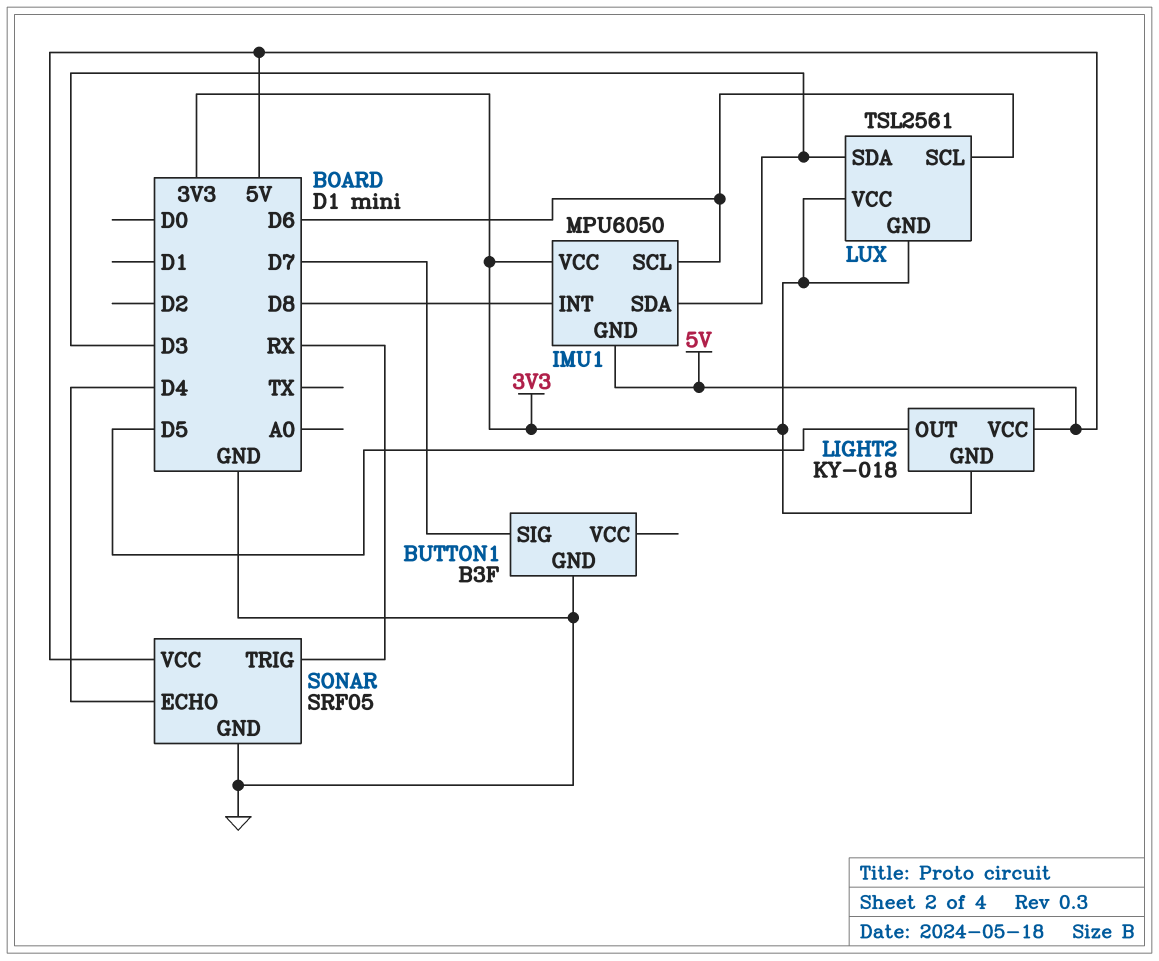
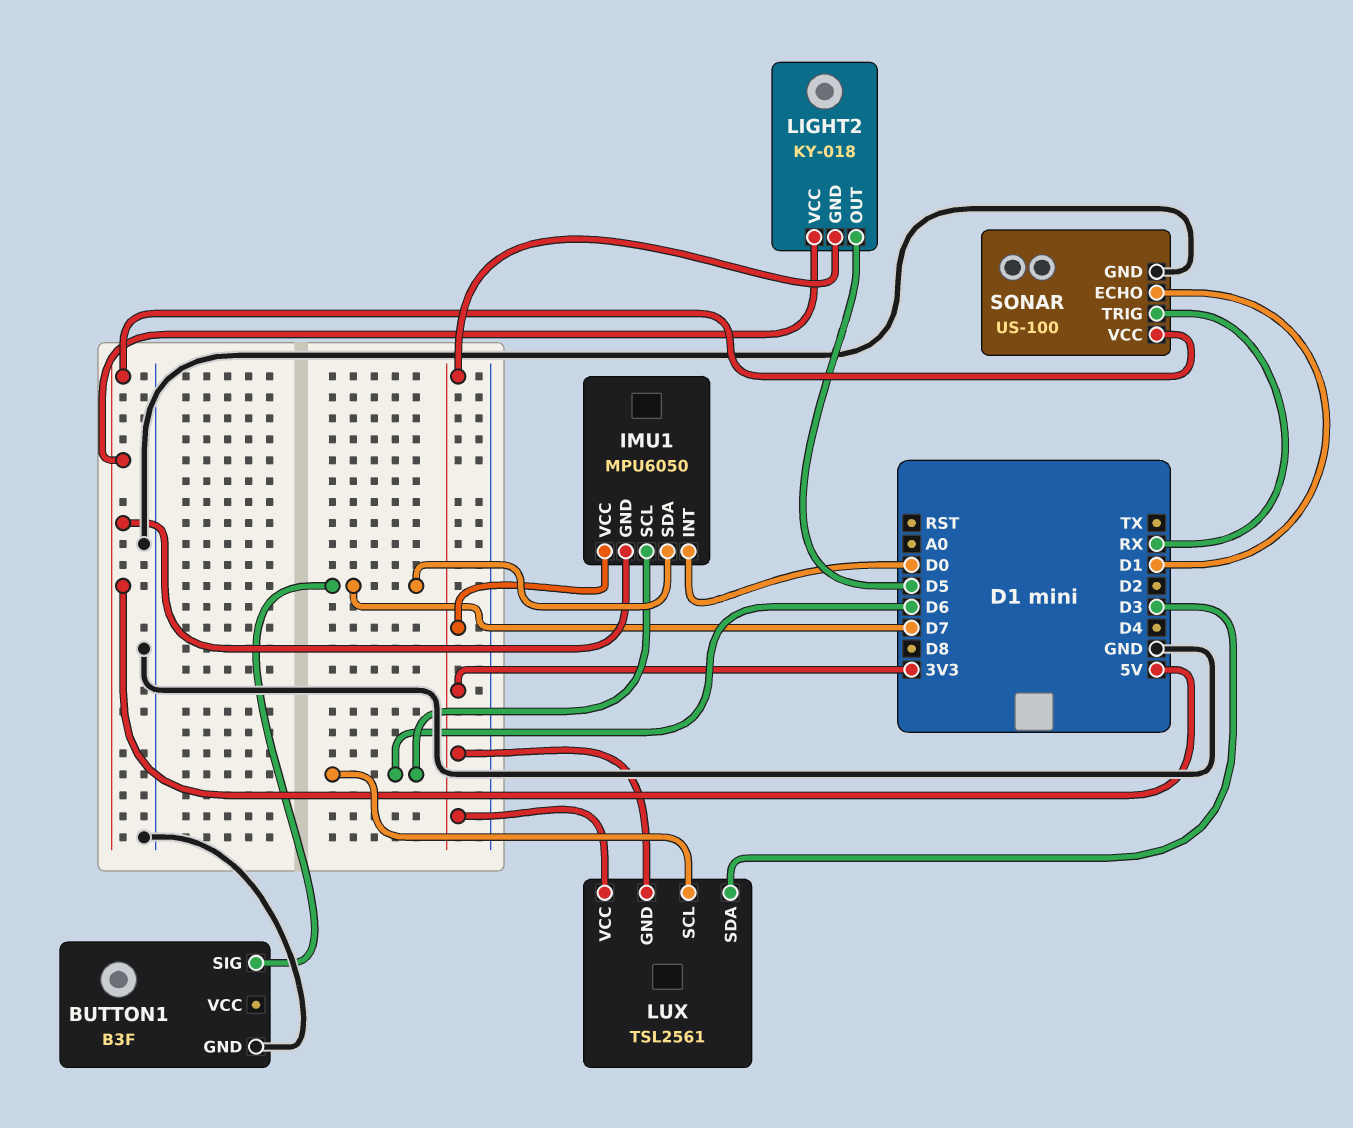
IMU1 pin INT: D8 -> D0
IMU1 pin SDA: D3 -> D7
SONAR: SRF05 -> US-100
SONAR pin ECHO: D4 -> D1

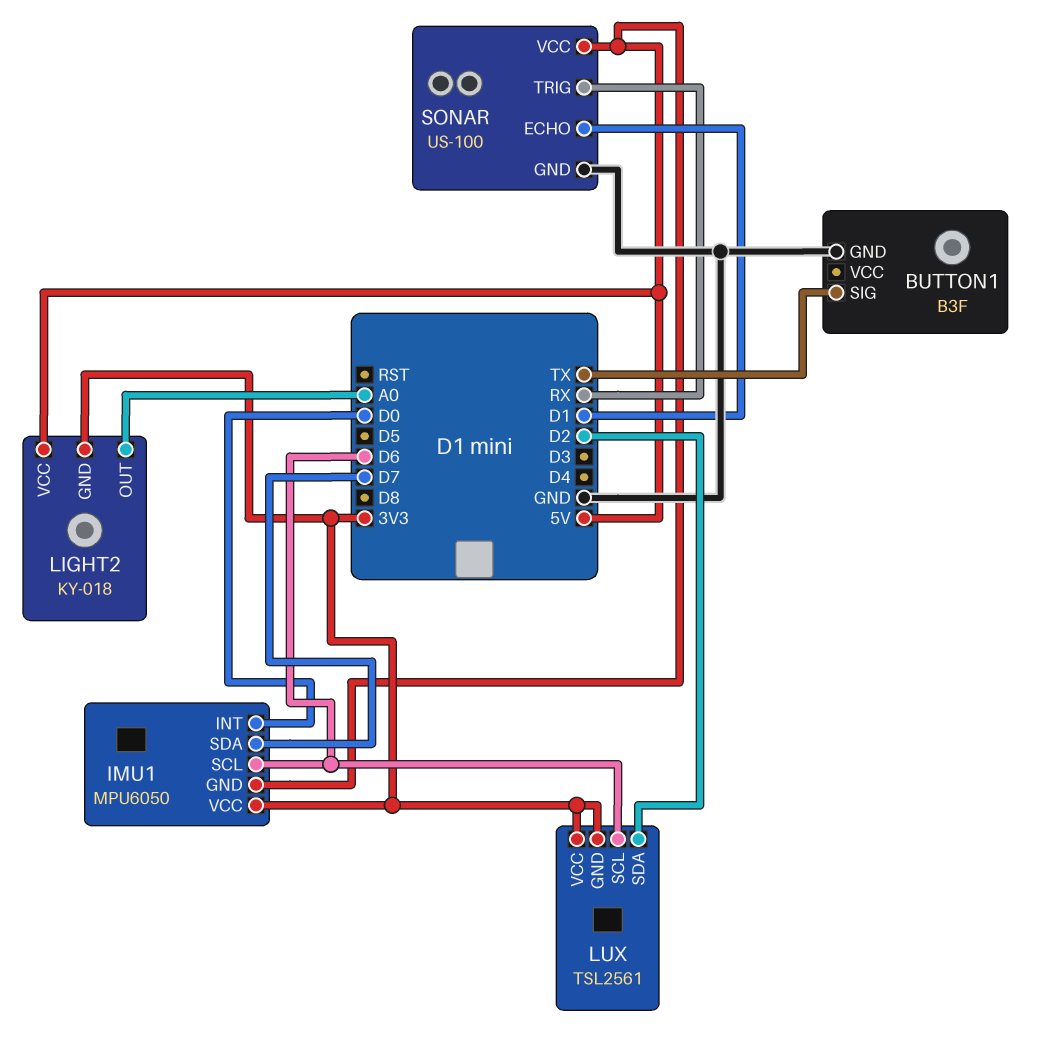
BUTTON1 pin SIG: D7 -> TX
LIGHT2 pin OUT: D5 -> A0
LUX pin SDA: D3 -> D2

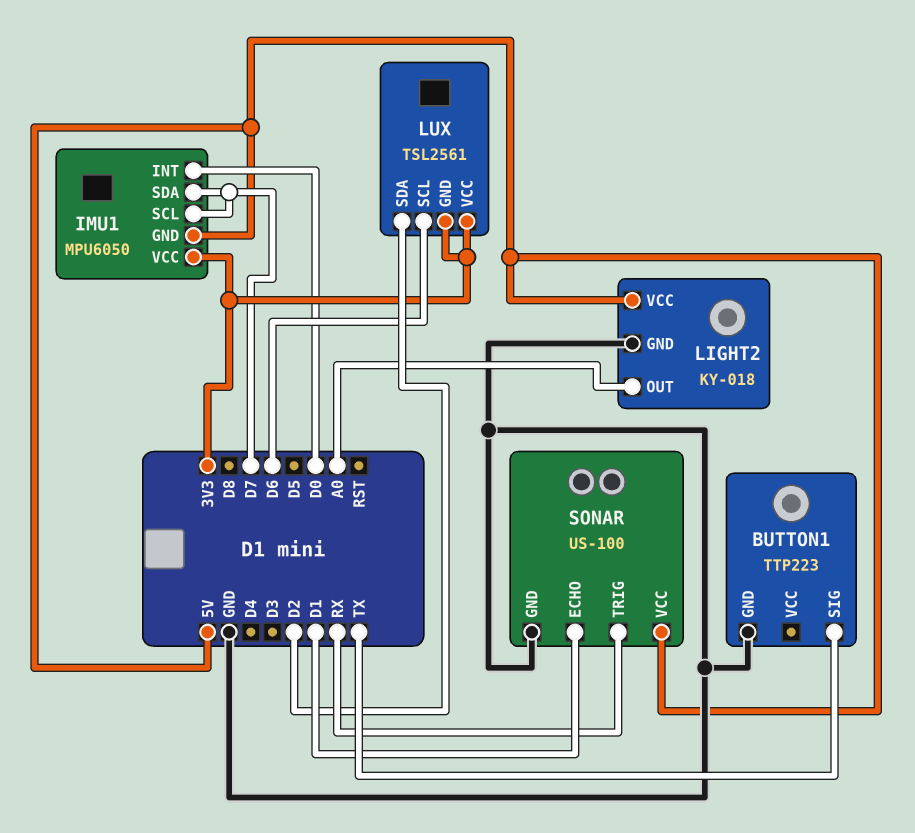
BUTTON1: B3F -> TTP223
IMU1 pin SCL: D6 -> D7
LIGHT2 pin GND: 3V3 -> GND

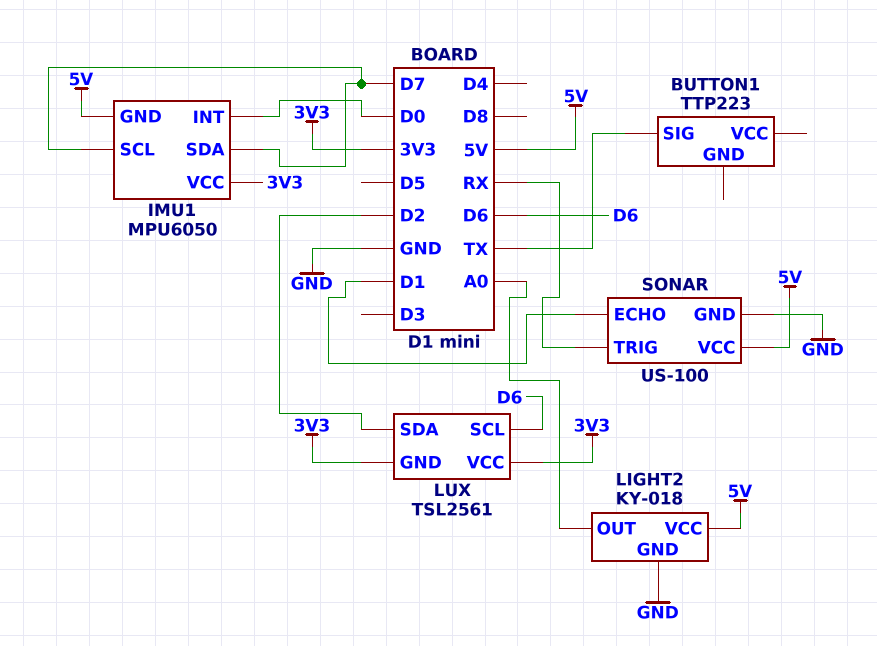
BUTTON1 pin GND: GND -> none

